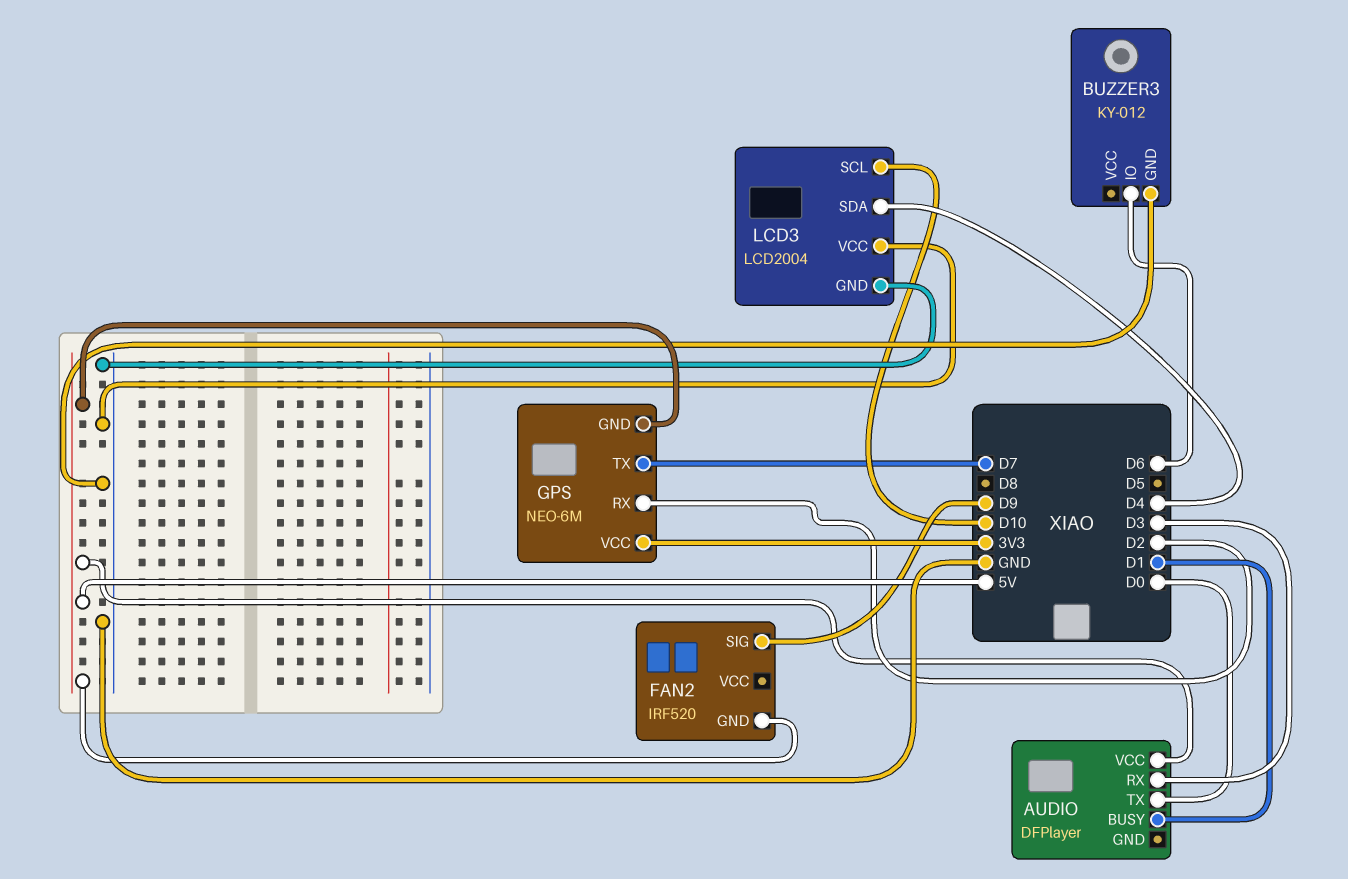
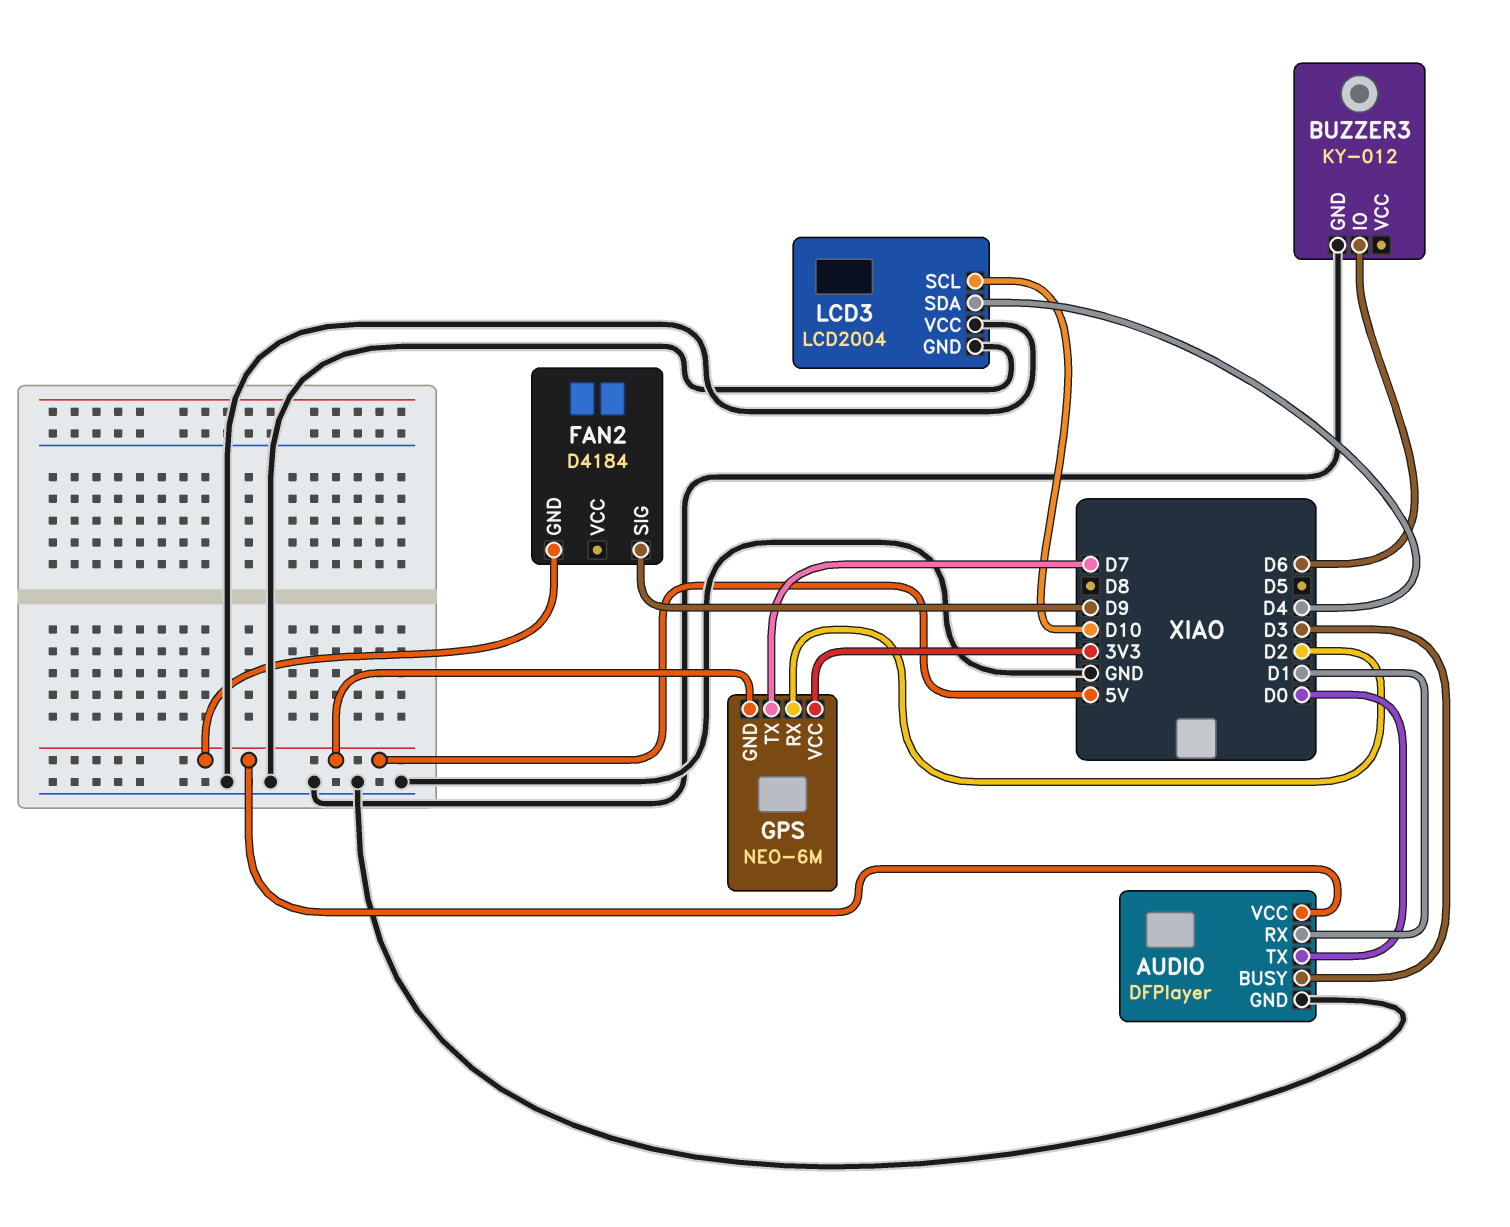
AUDIO pin BUSY: D1 -> D3
AUDIO pin GND: none -> GND
AUDIO pin RX: D3 -> D1
FAN2: IRF520 -> D4184

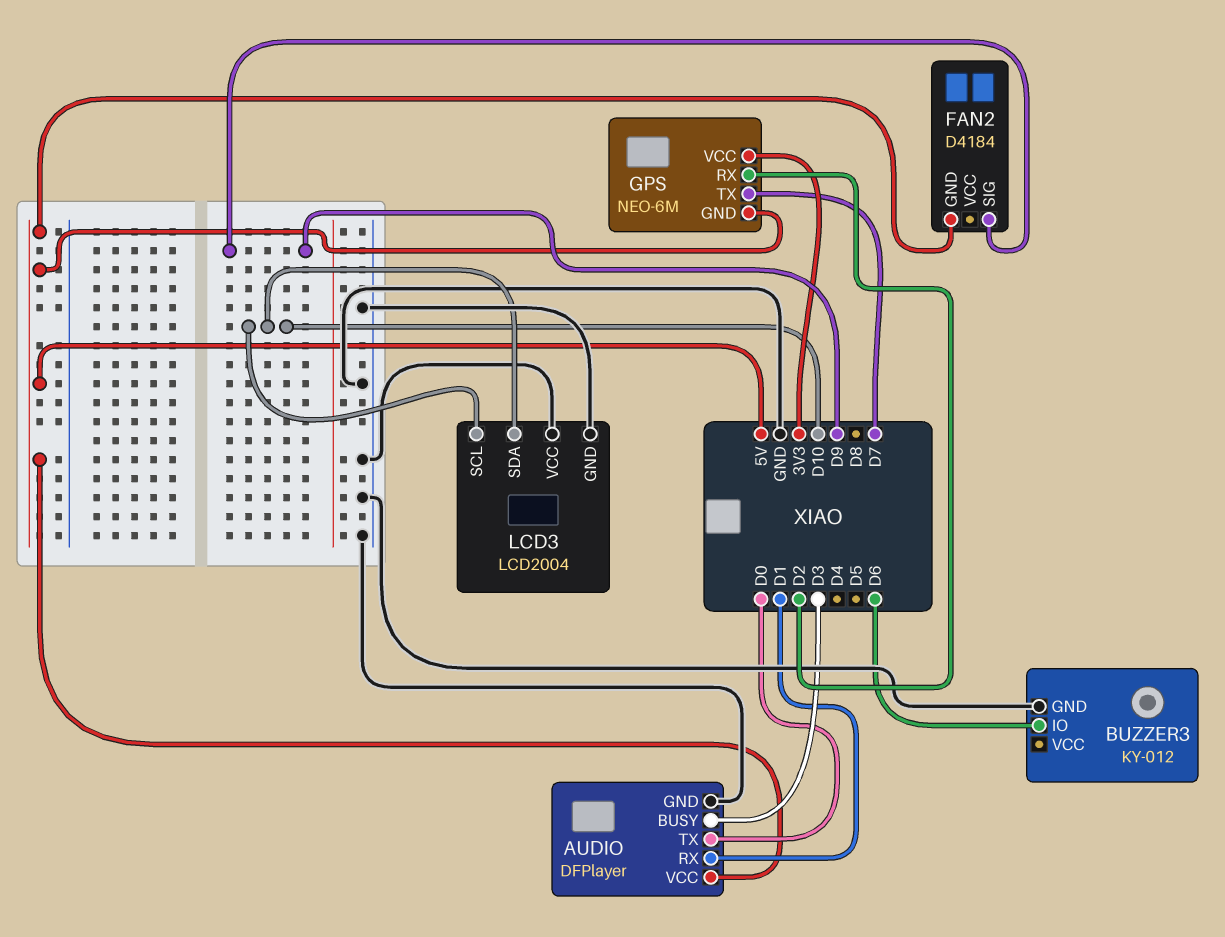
LCD3 pin SDA: D4 -> D10

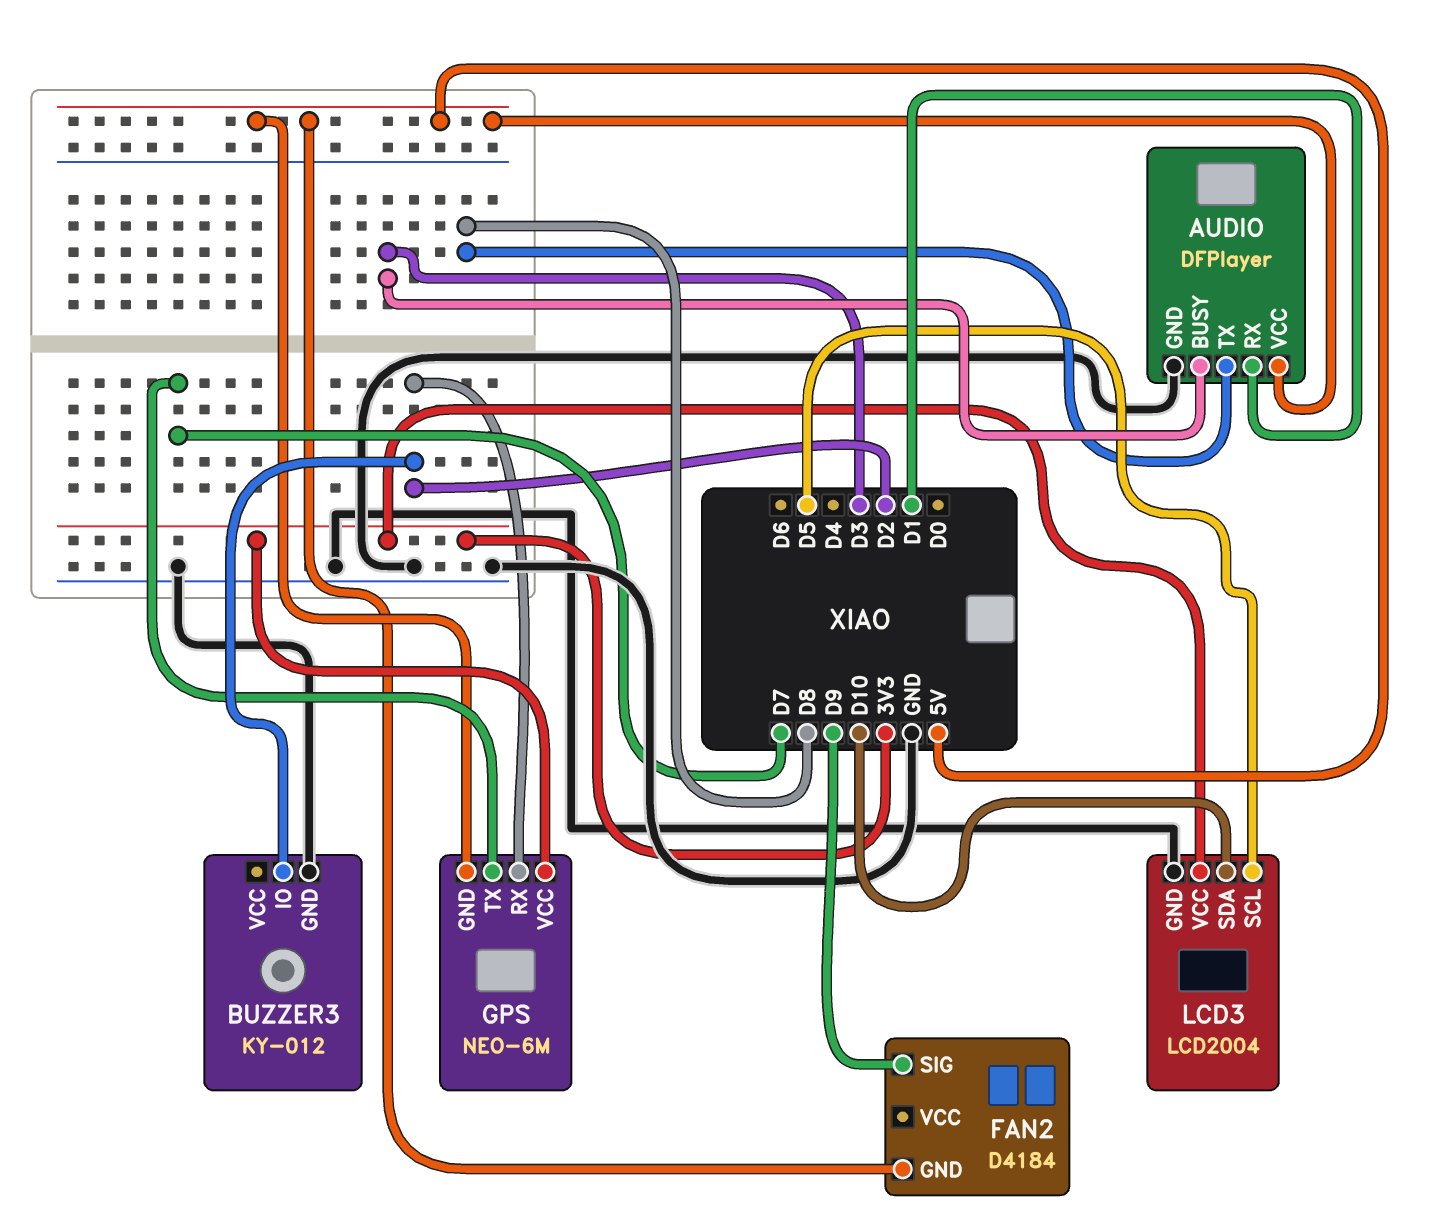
AUDIO pin TX: D0 -> D8
BUZZER3 pin IO: D6 -> D2
LCD3 pin SCL: D10 -> D5
LCD3 pin VCC: GND -> 3V3

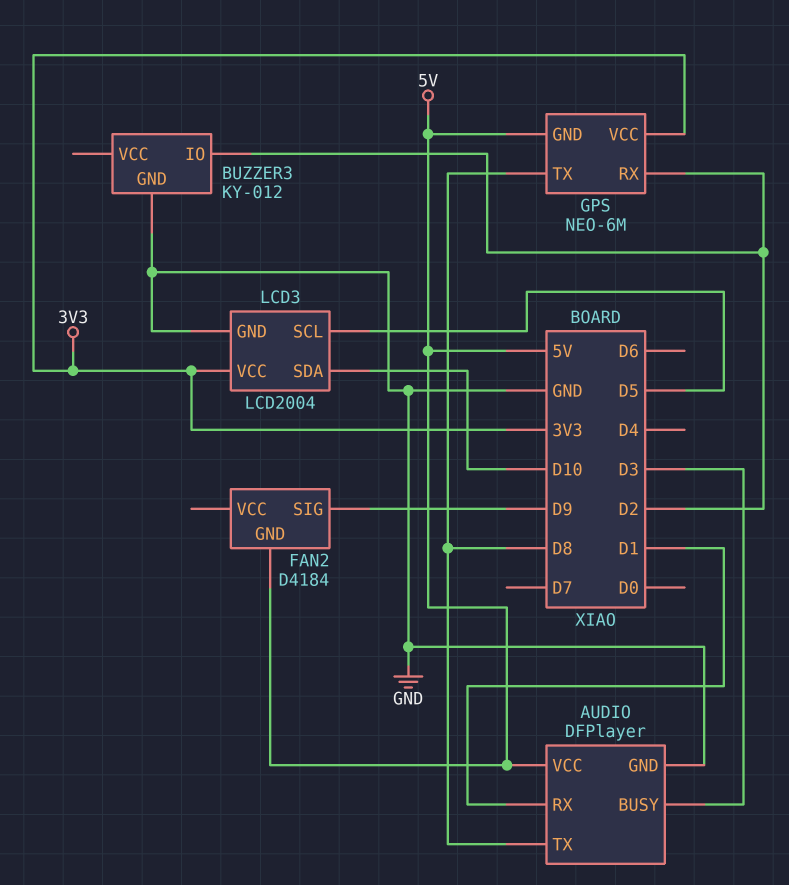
GPS pin TX: D7 -> D8

